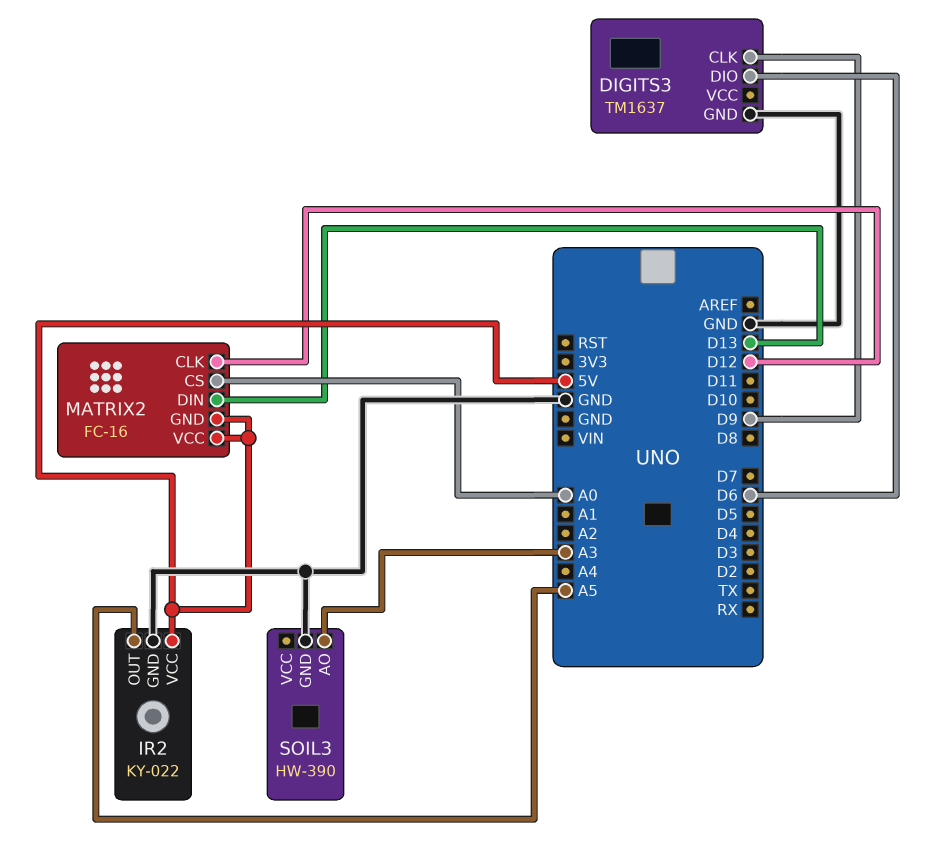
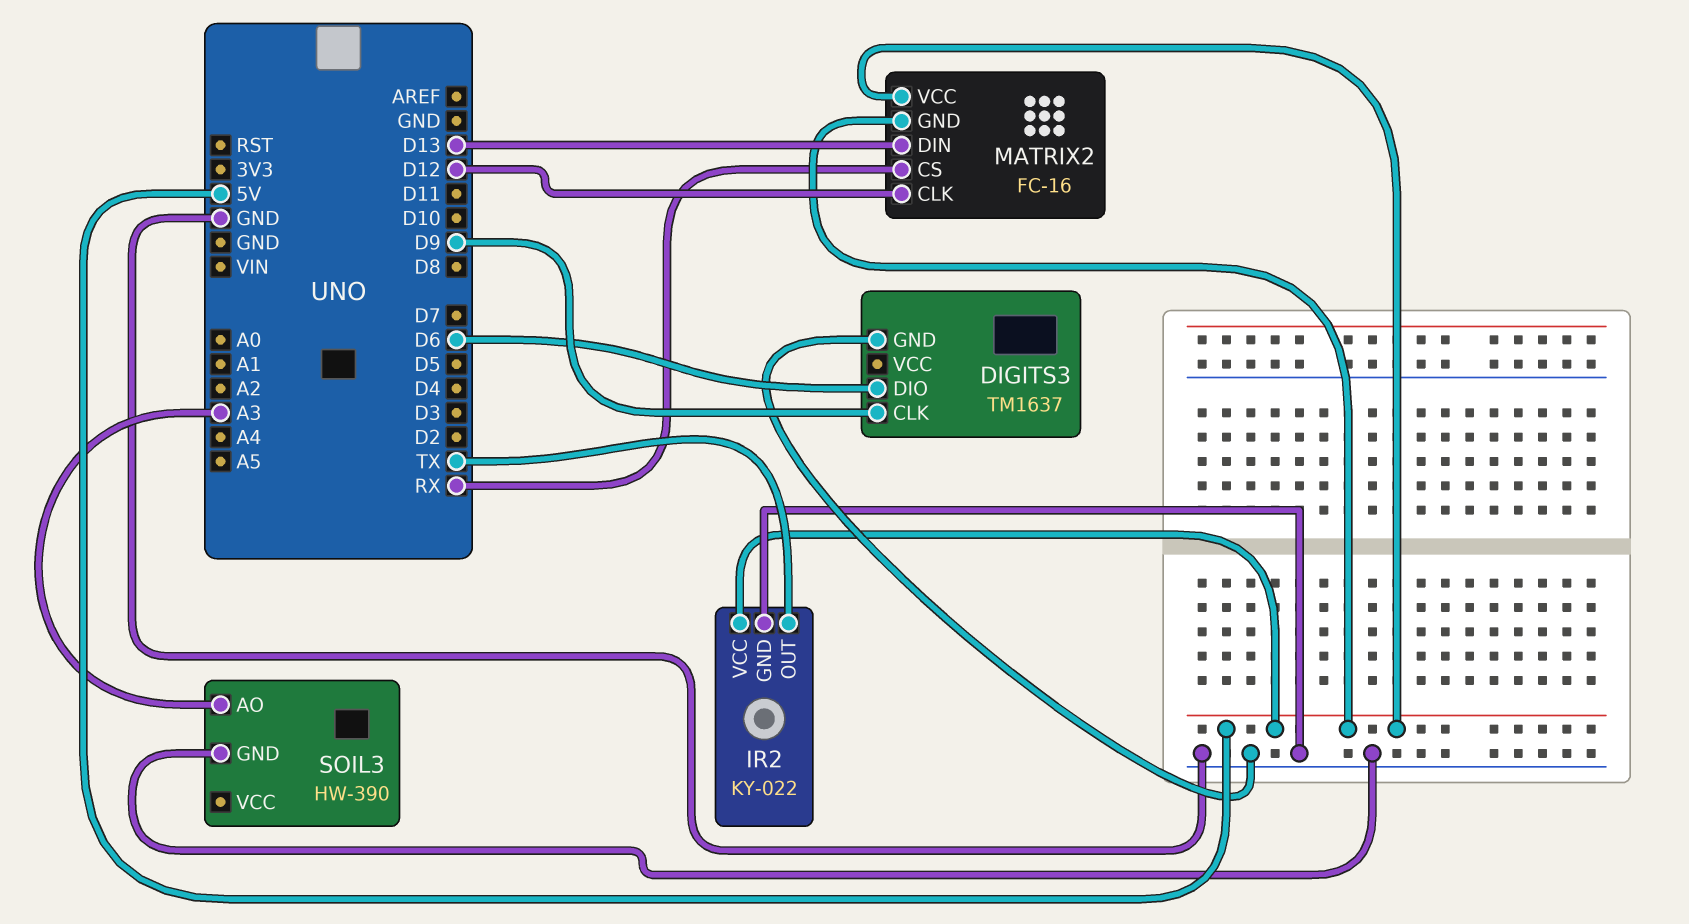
IR2 pin OUT: A5 -> TX
MATRIX2 pin CS: A0 -> RX

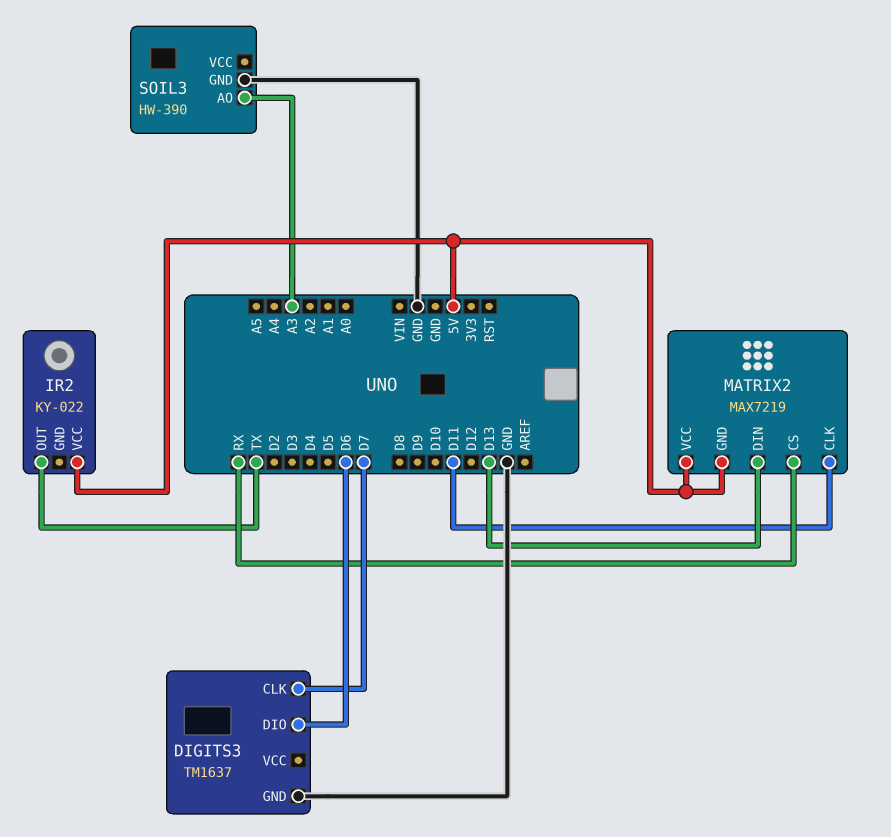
DIGITS3 pin CLK: D9 -> D7
IR2 pin GND: GND -> none
MATRIX2: FC-16 -> MAX7219
MATRIX2 pin CLK: D12 -> D11

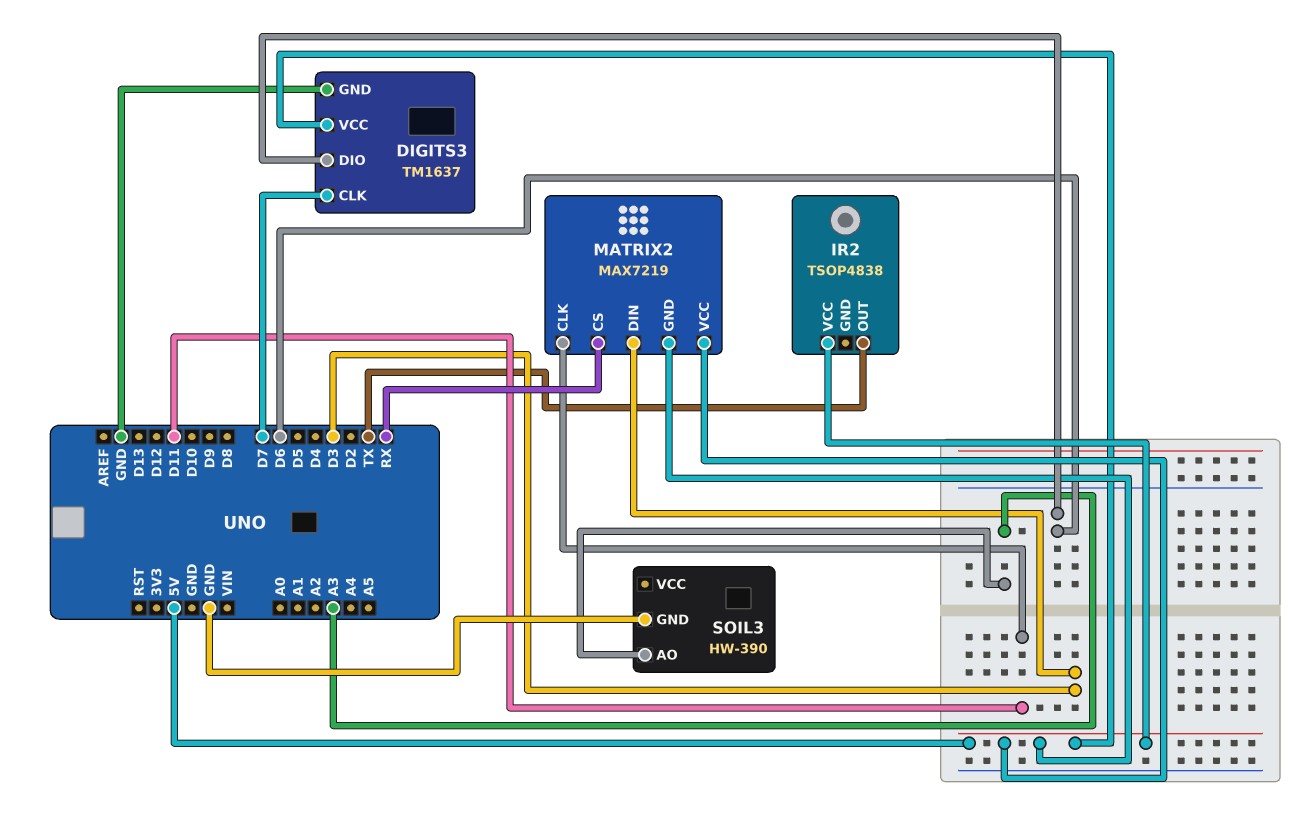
DIGITS3 pin VCC: none -> 5V
IR2: KY-022 -> TSOP4838
MATRIX2 pin DIN: D13 -> D3

